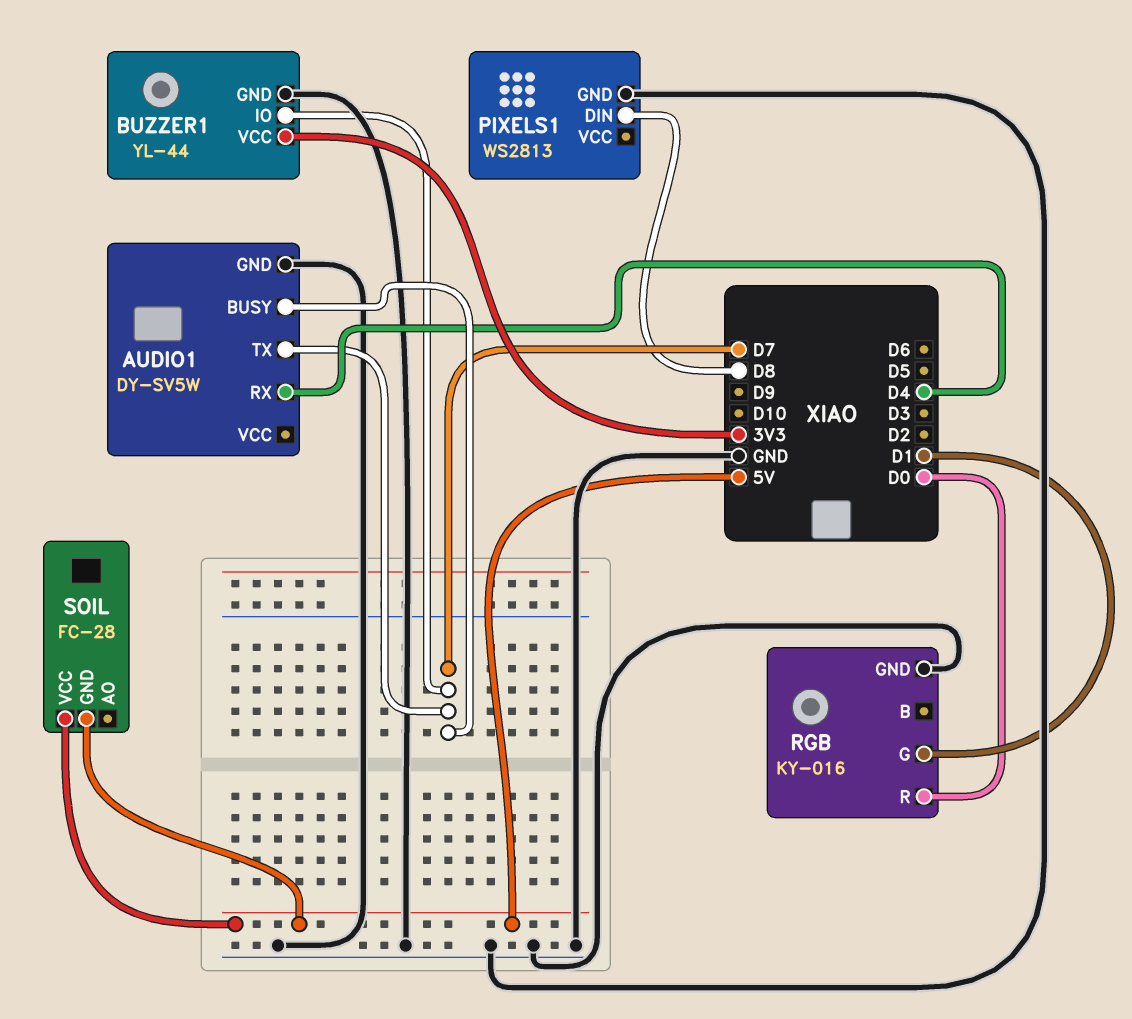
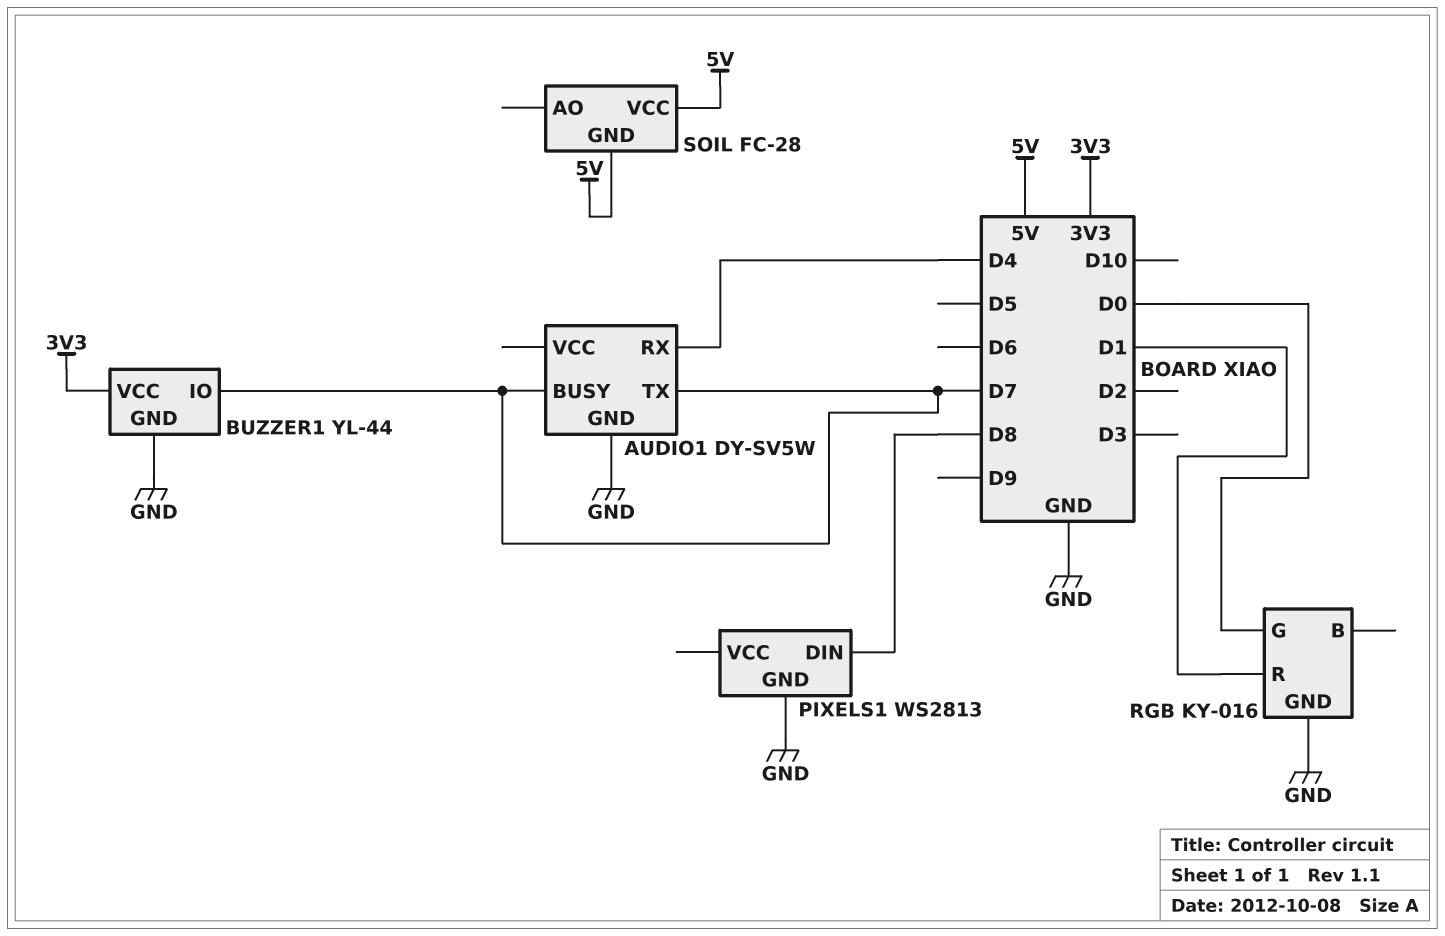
RGB pin G: D1 -> D0
RGB pin R: D0 -> D1

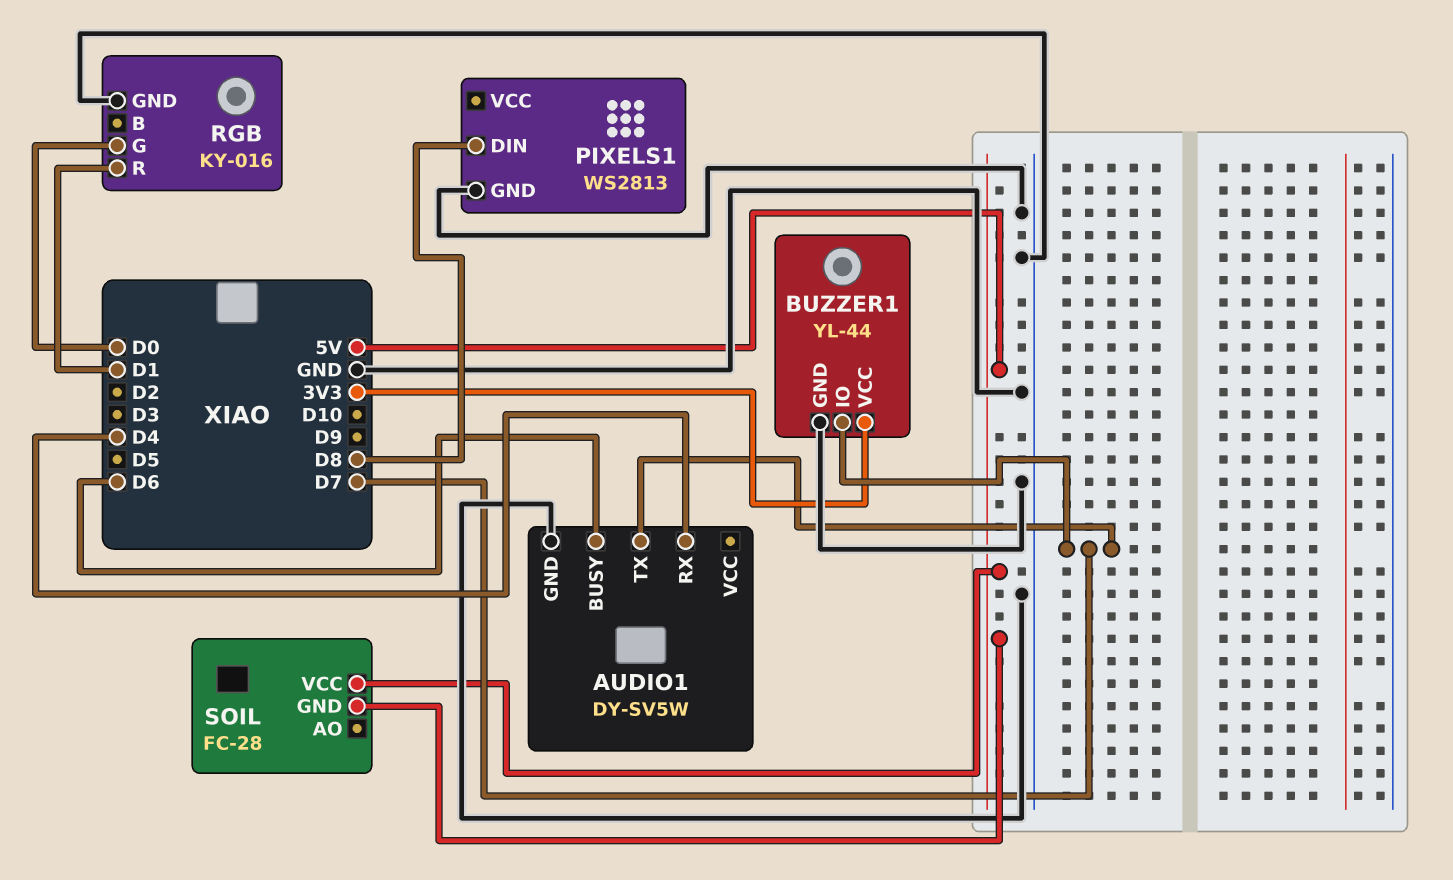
AUDIO1 pin BUSY: D7 -> D6

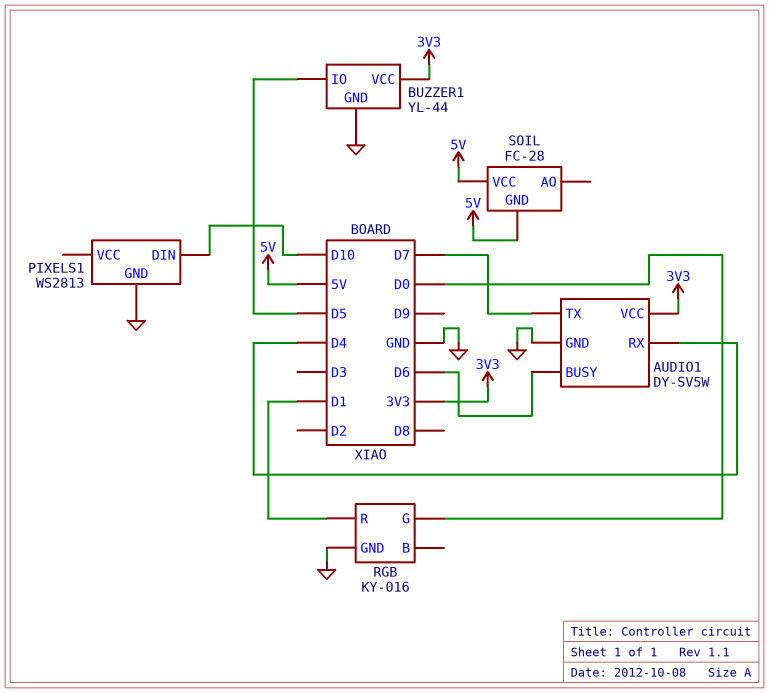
AUDIO1 pin VCC: none -> 3V3
BUZZER1 pin IO: D7 -> D5
PIXELS1 pin DIN: D8 -> D10

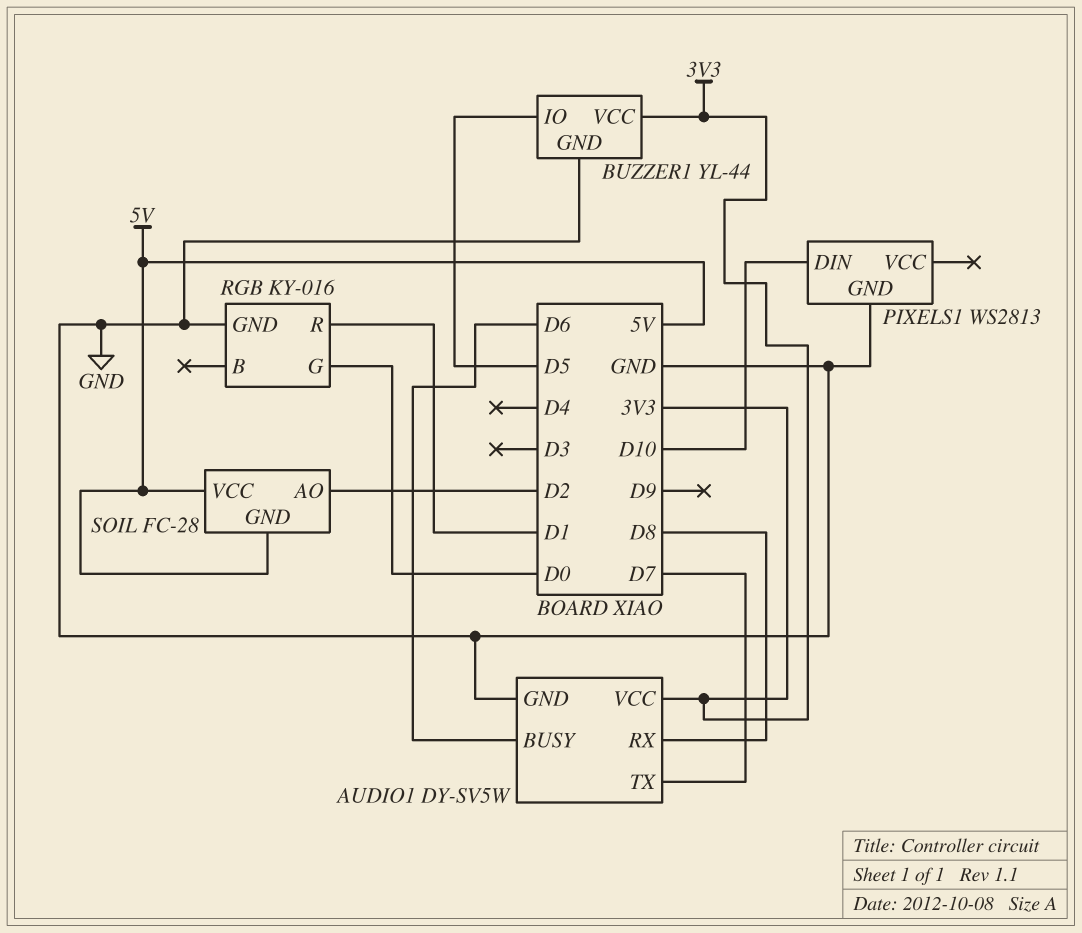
AUDIO1 pin RX: D4 -> D8
SOIL pin AO: none -> D2

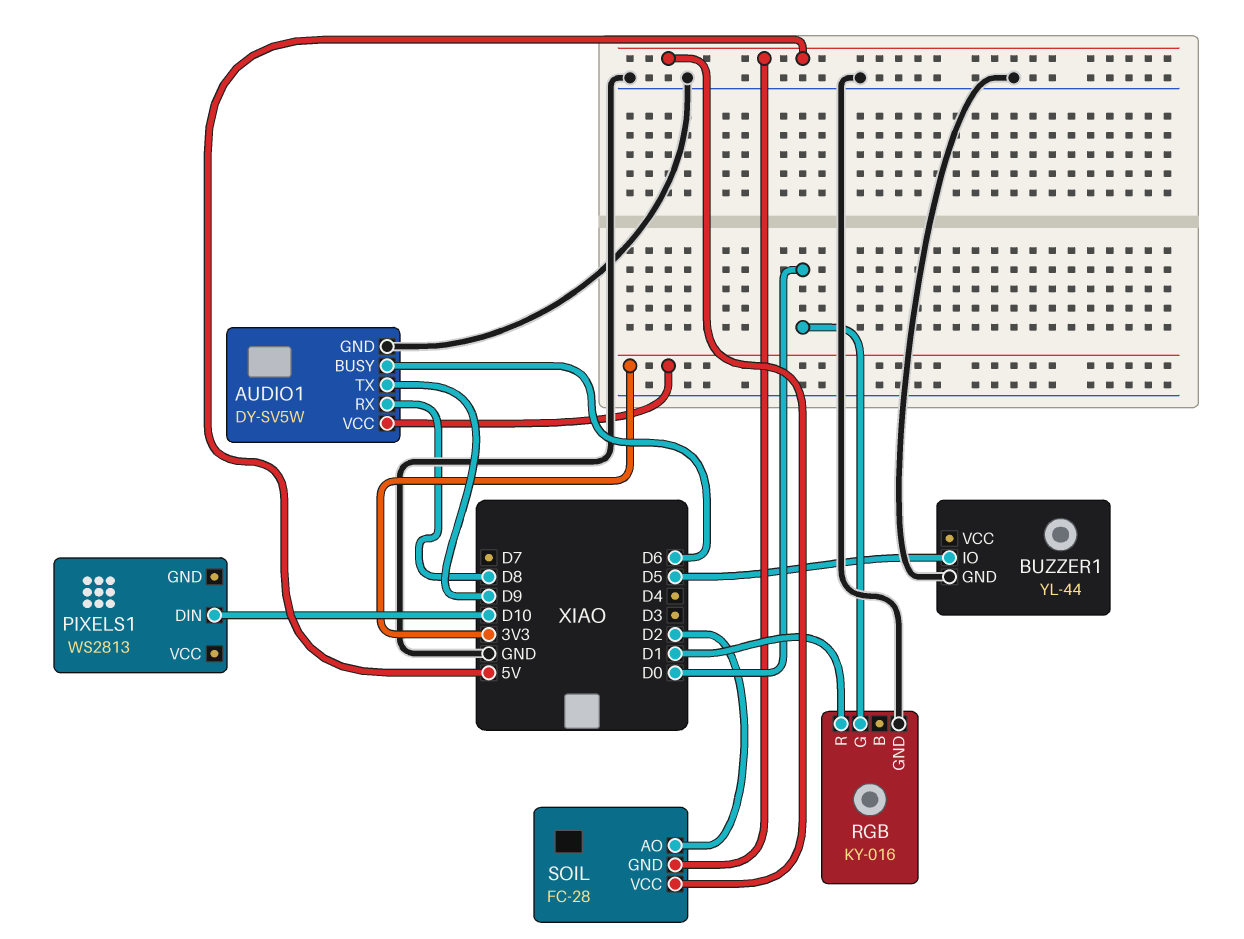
AUDIO1 pin TX: D7 -> D9
BUZZER1 pin VCC: 3V3 -> none
PIXELS1 pin GND: GND -> none

